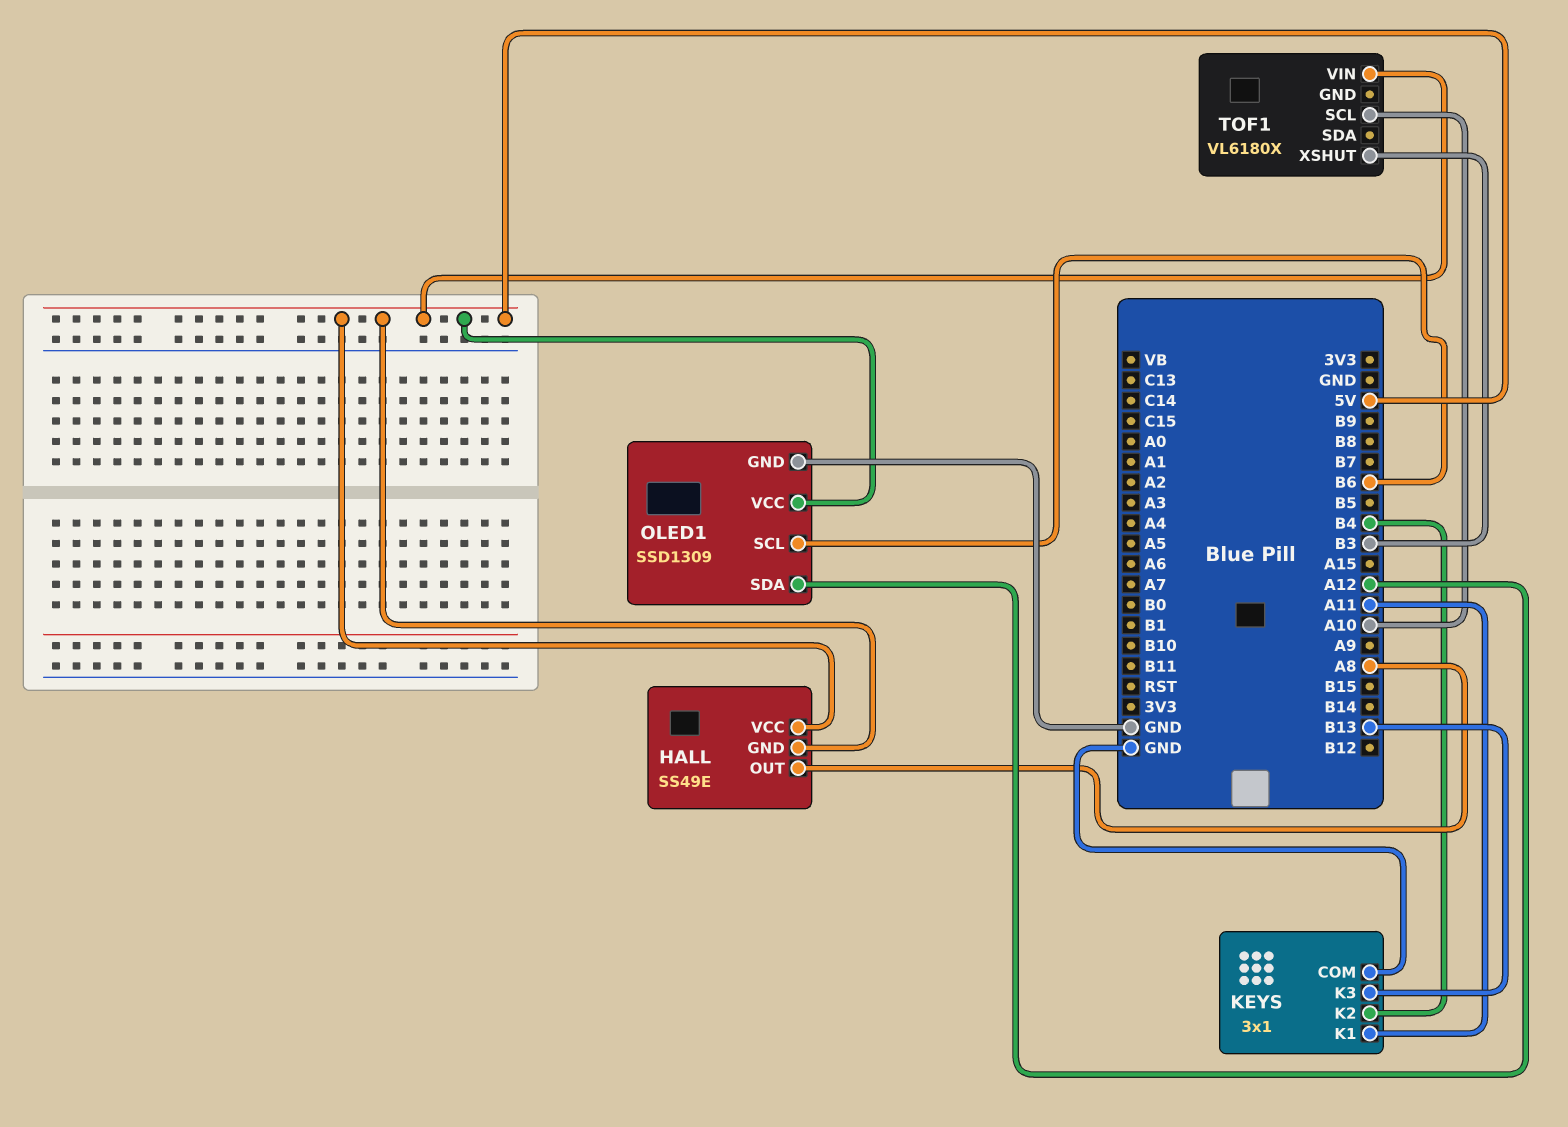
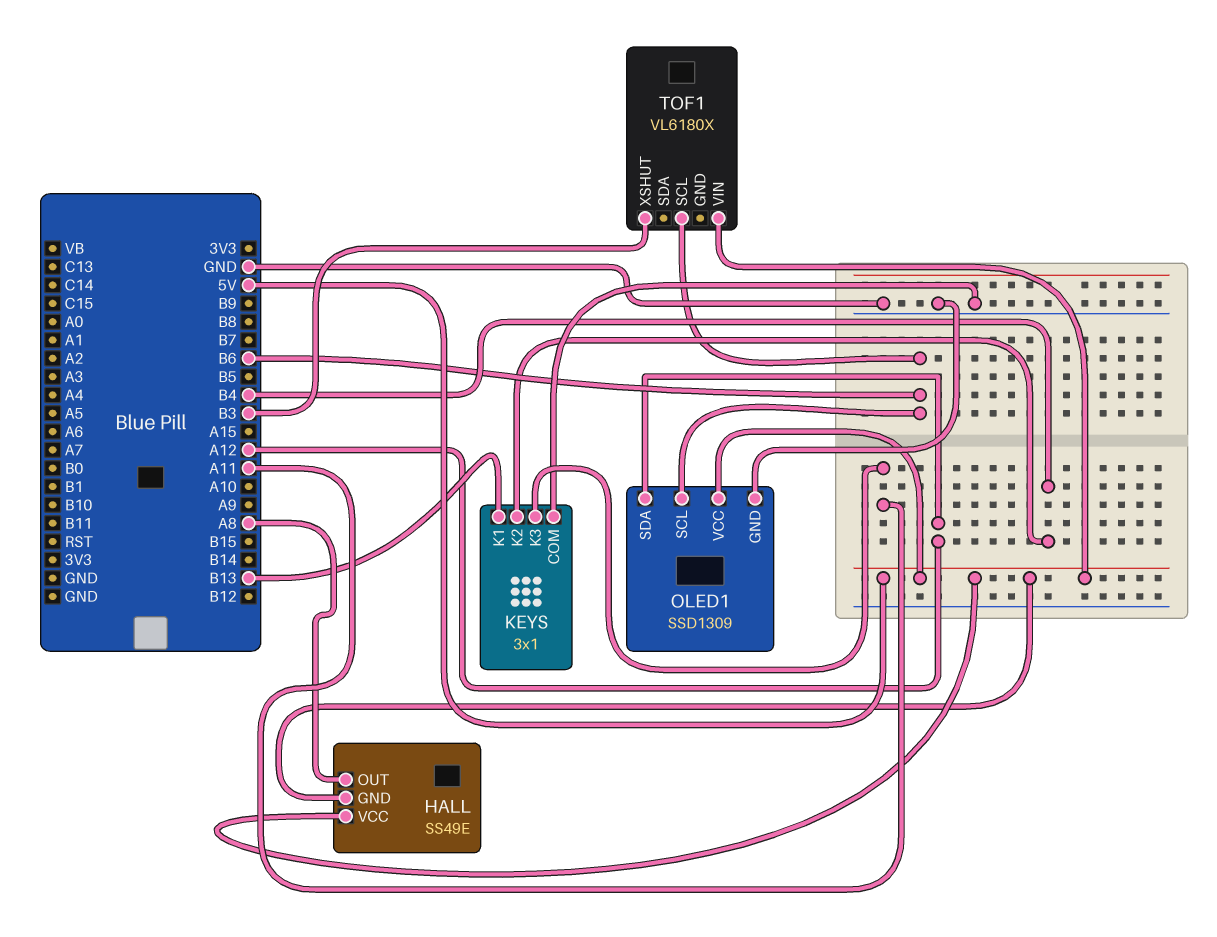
KEYS pin K1: A11 -> B13
KEYS pin K3: B13 -> A11
TOF1 pin SCL: A10 -> B6

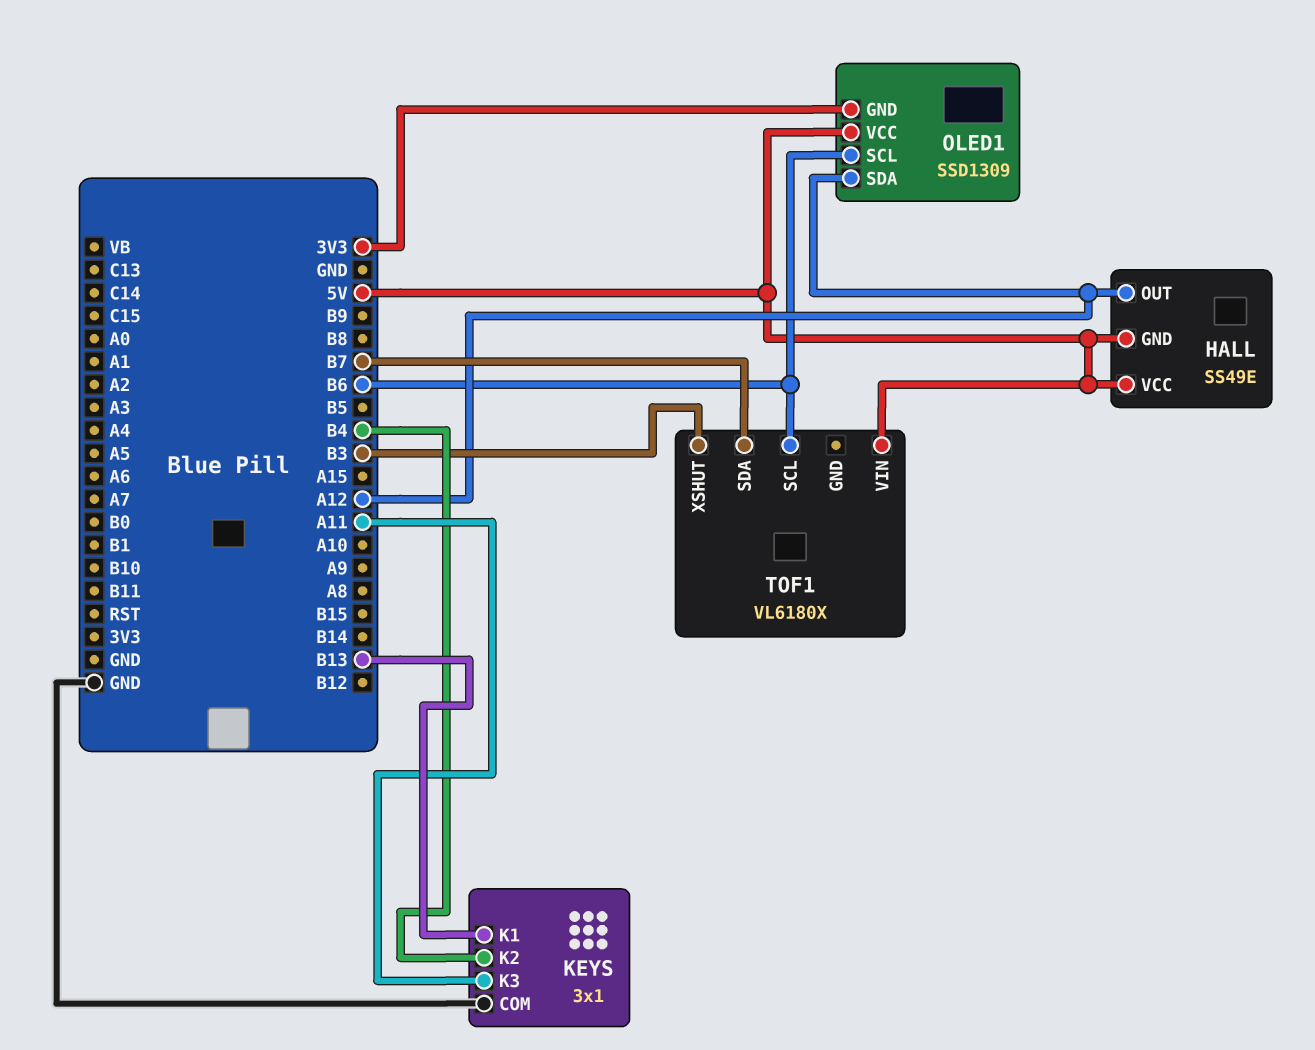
HALL pin OUT: A8 -> A12
OLED1 pin GND: GND -> 3V3
TOF1 pin SDA: none -> B7

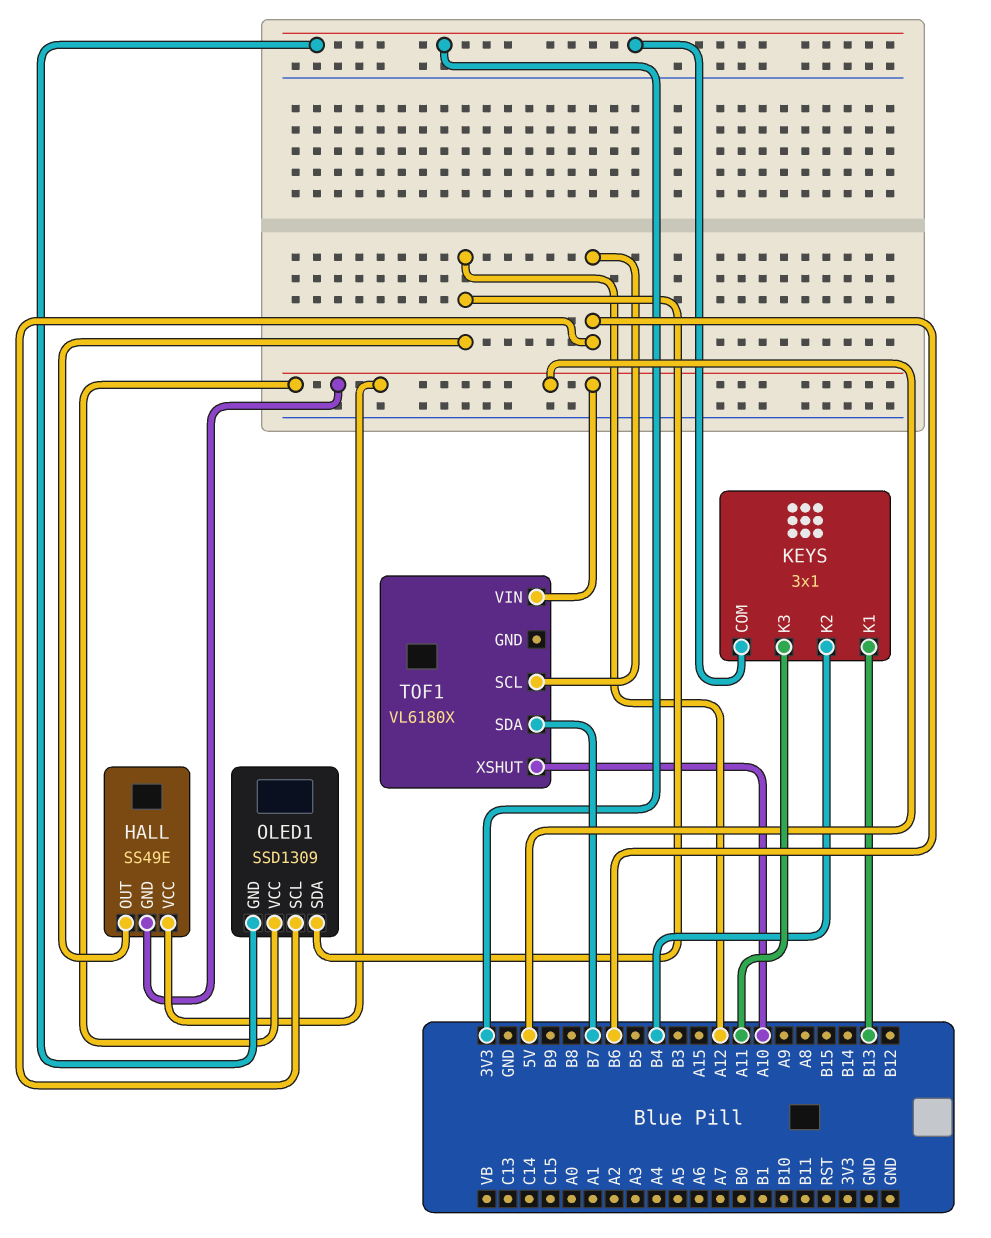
KEYS pin COM: GND -> 3V3
TOF1 pin XSHUT: B3 -> A10

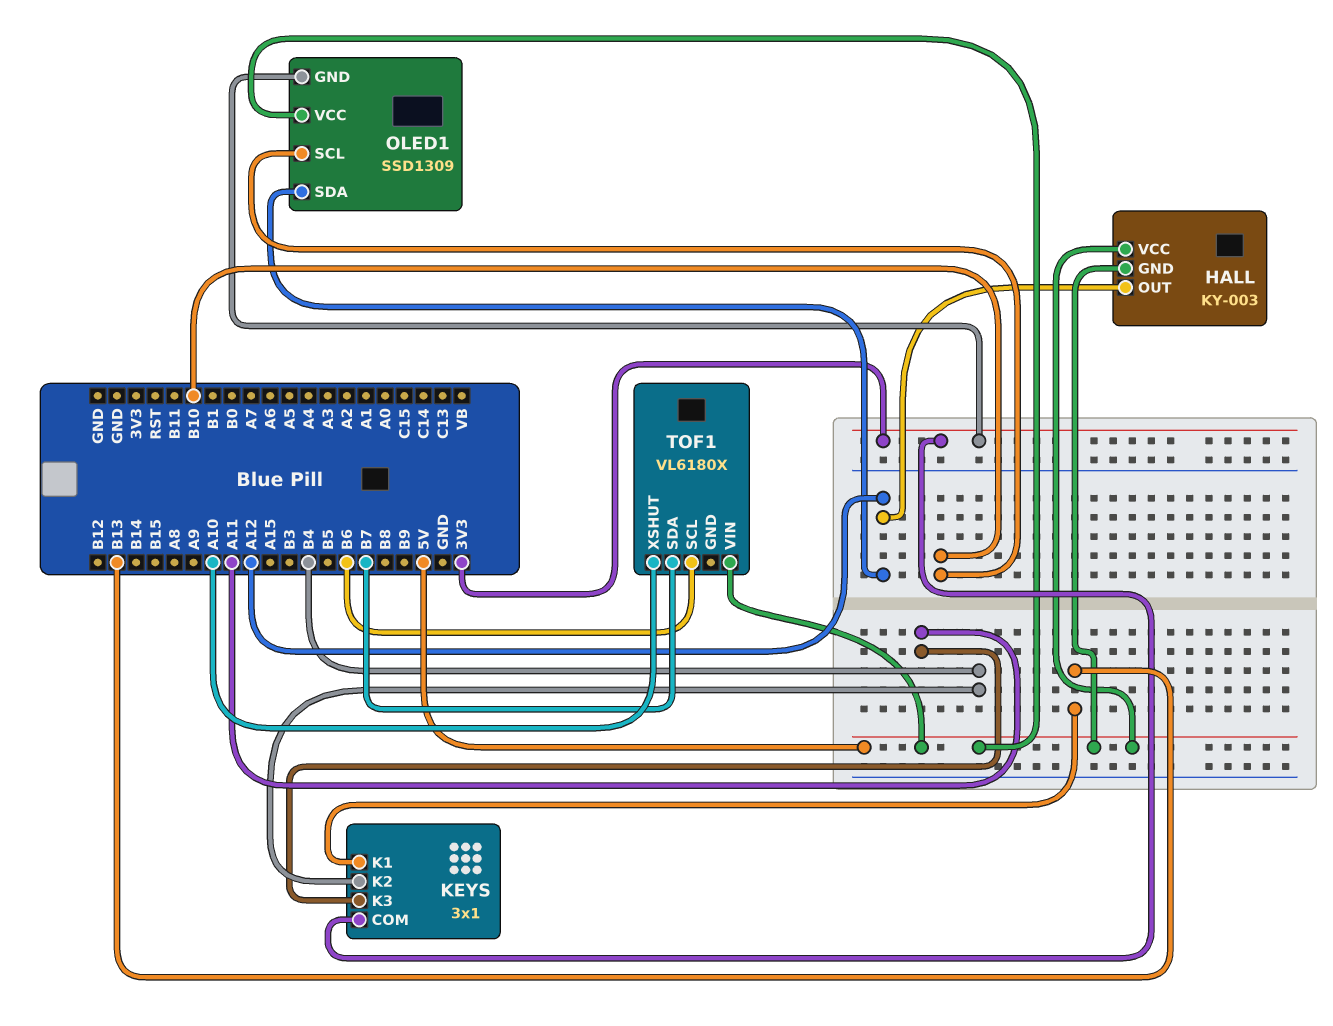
HALL: SS49E -> KY-003
OLED1 pin SCL: B6 -> B10

